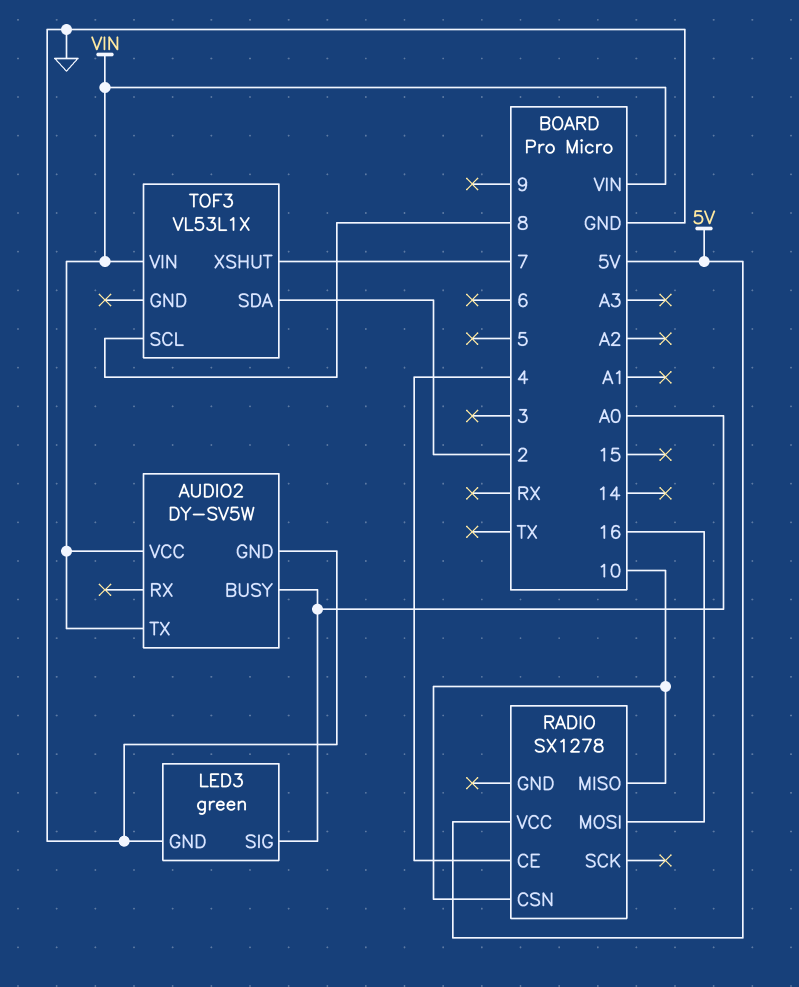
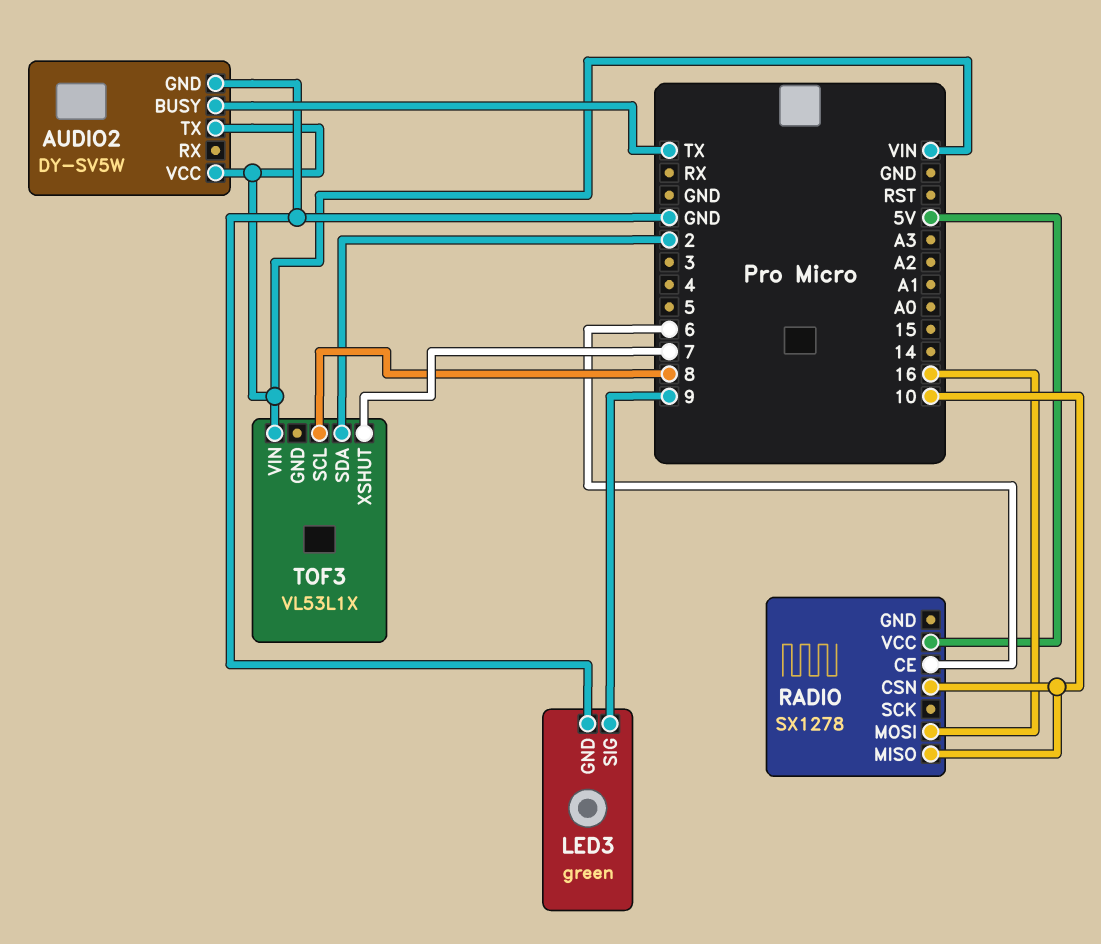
AUDIO2 pin BUSY: A0 -> TX
LED3 pin SIG: A0 -> 9
RADIO pin CE: 4 -> 6

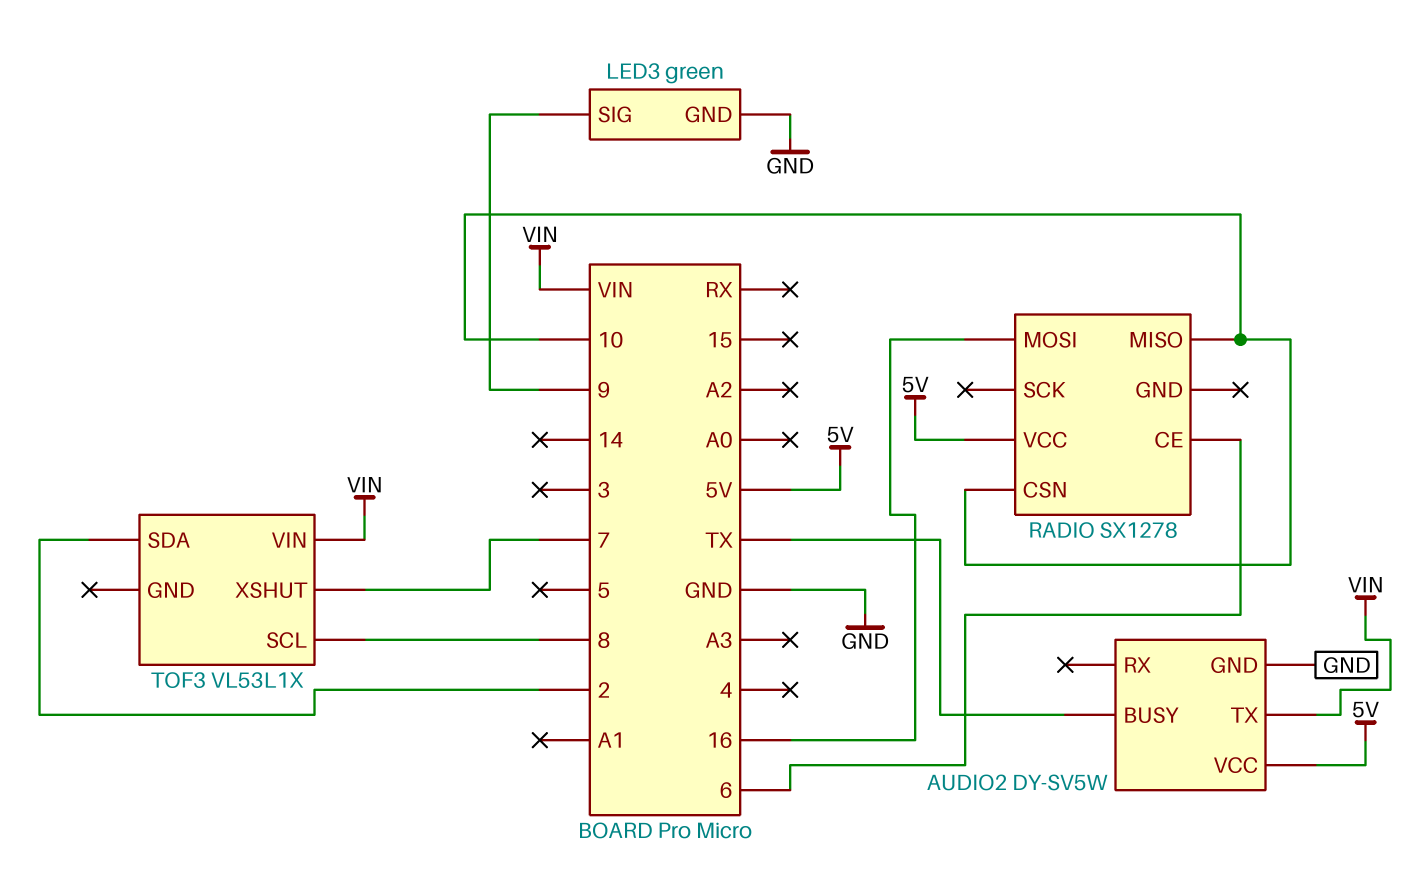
AUDIO2 pin VCC: VIN -> 5V

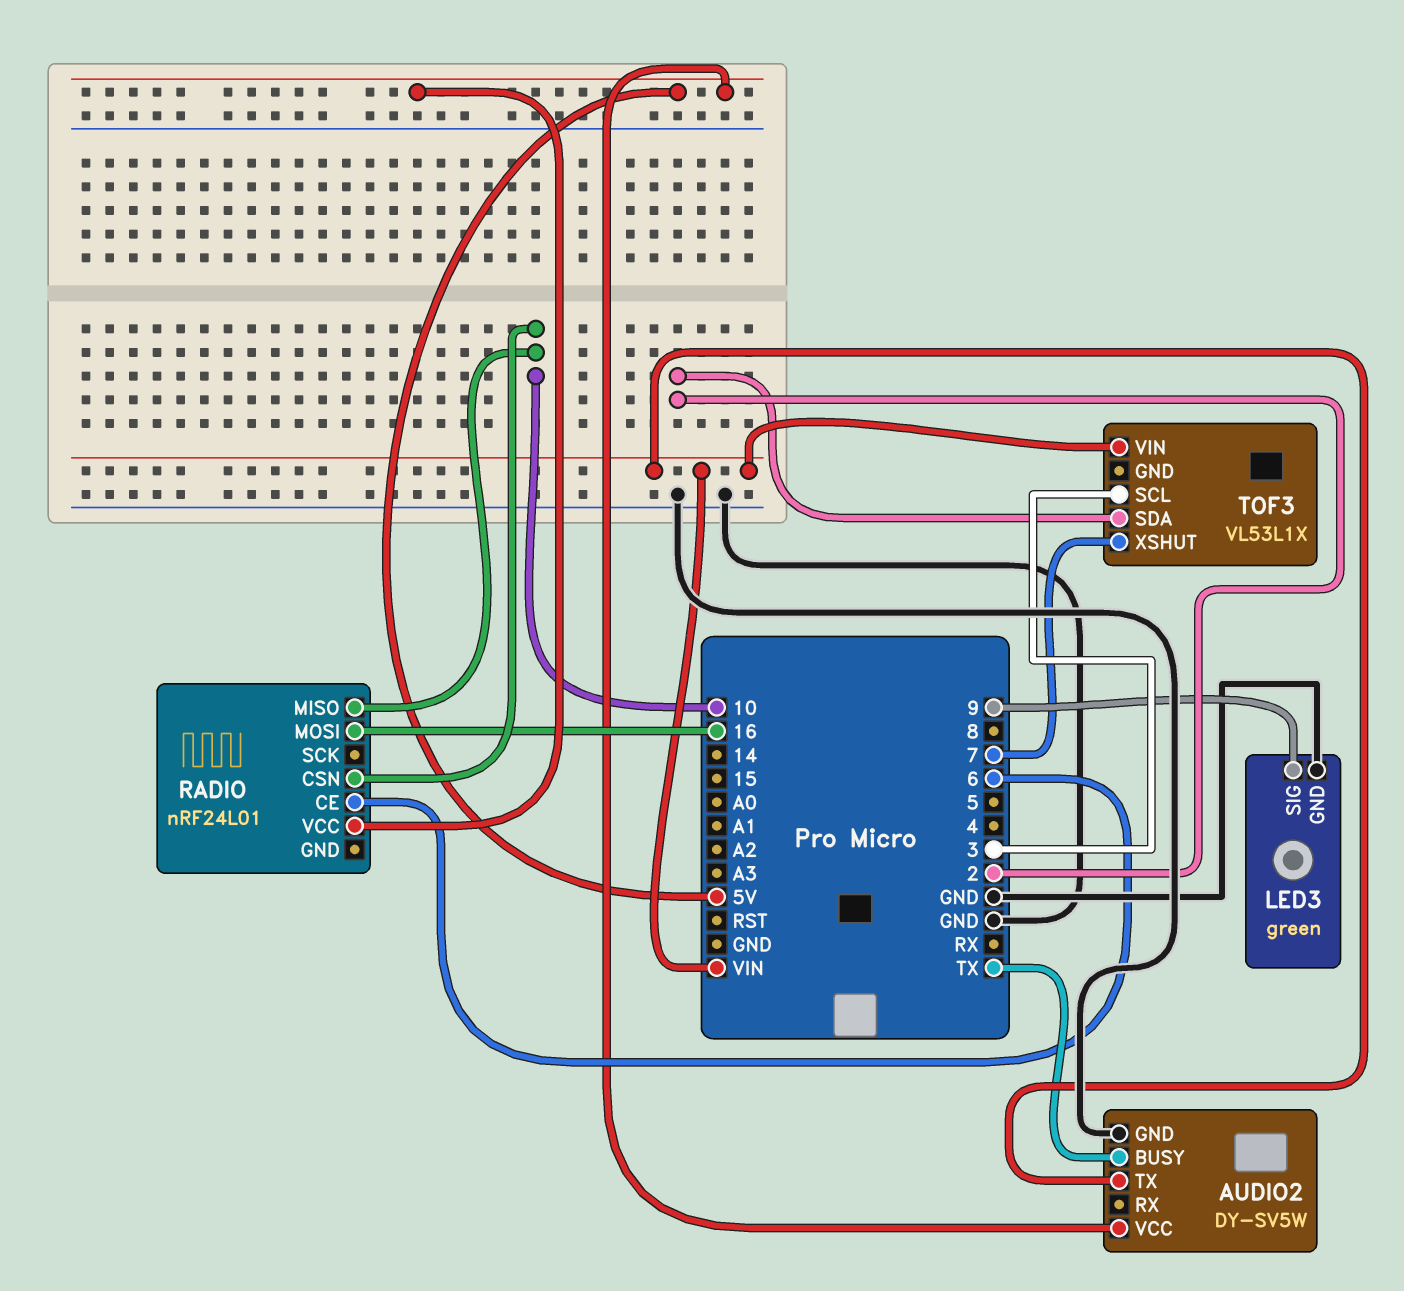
RADIO: SX1278 -> nRF24L01
TOF3 pin SCL: 8 -> 3

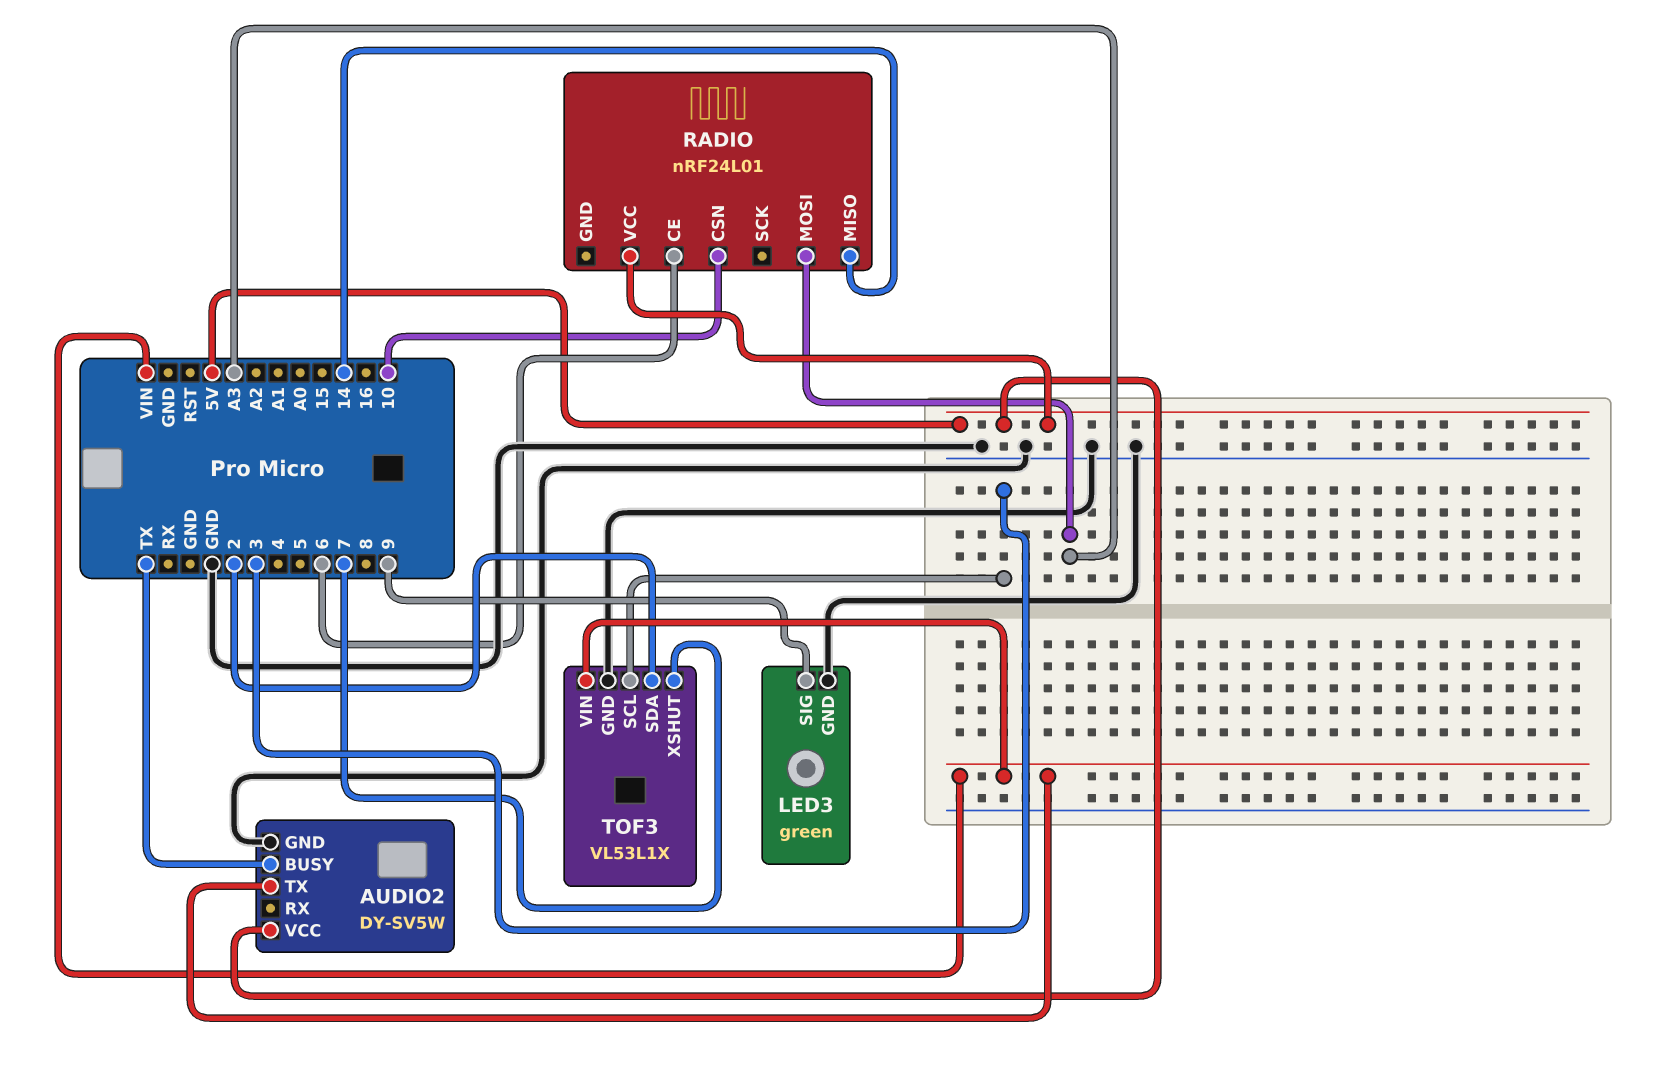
RADIO pin MISO: 10 -> 14
RADIO pin MOSI: 16 -> A3
TOF3 pin GND: none -> GND

